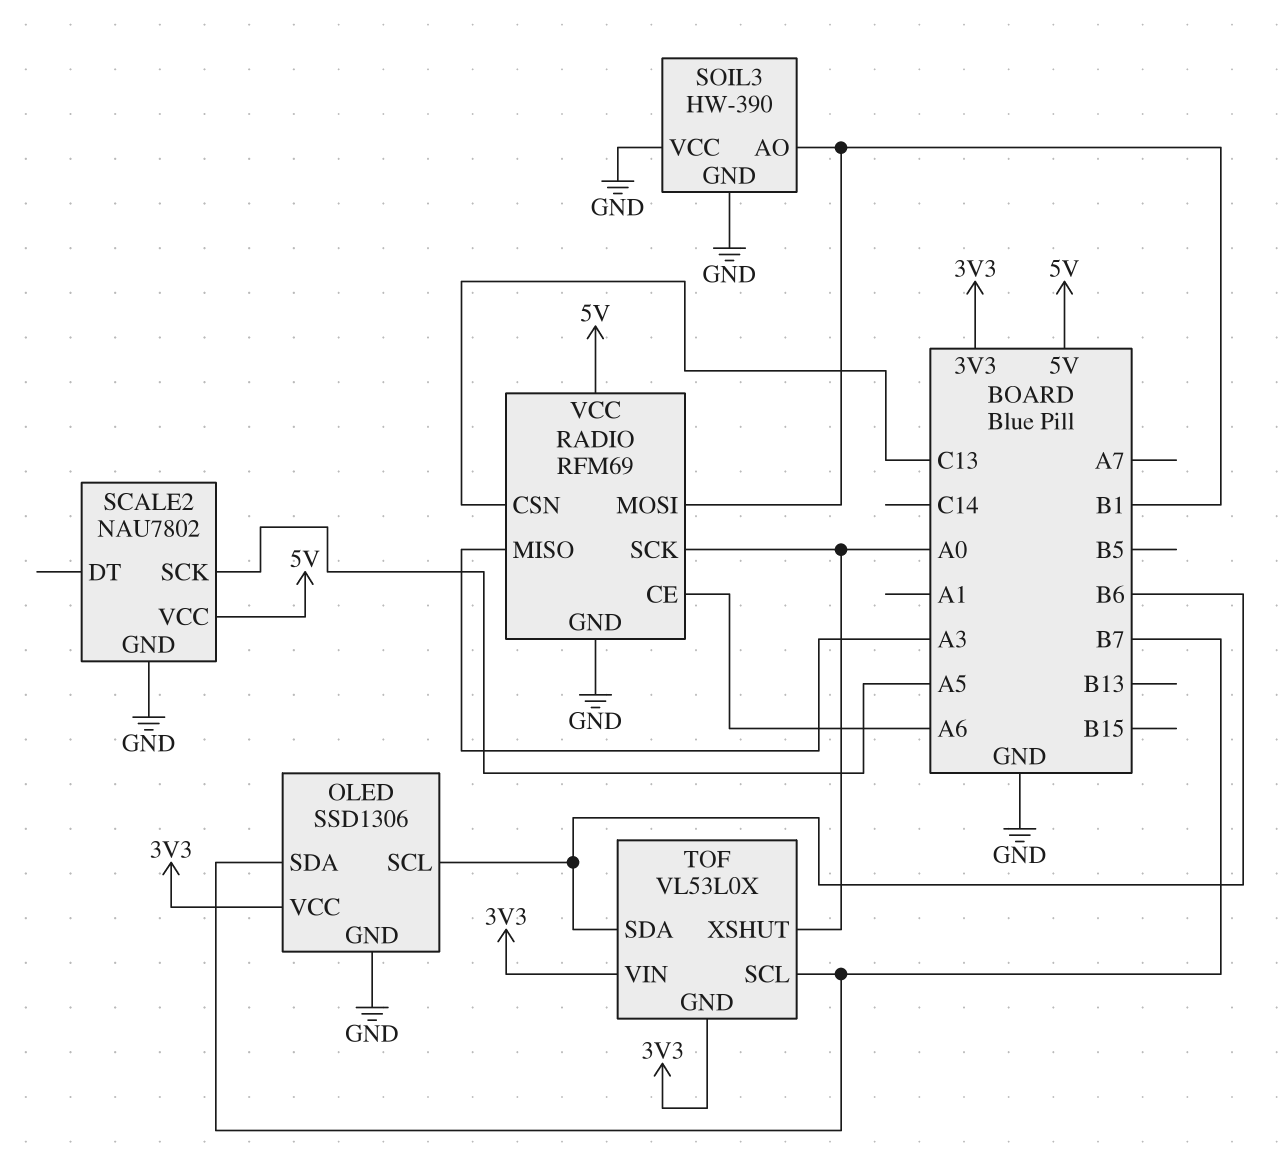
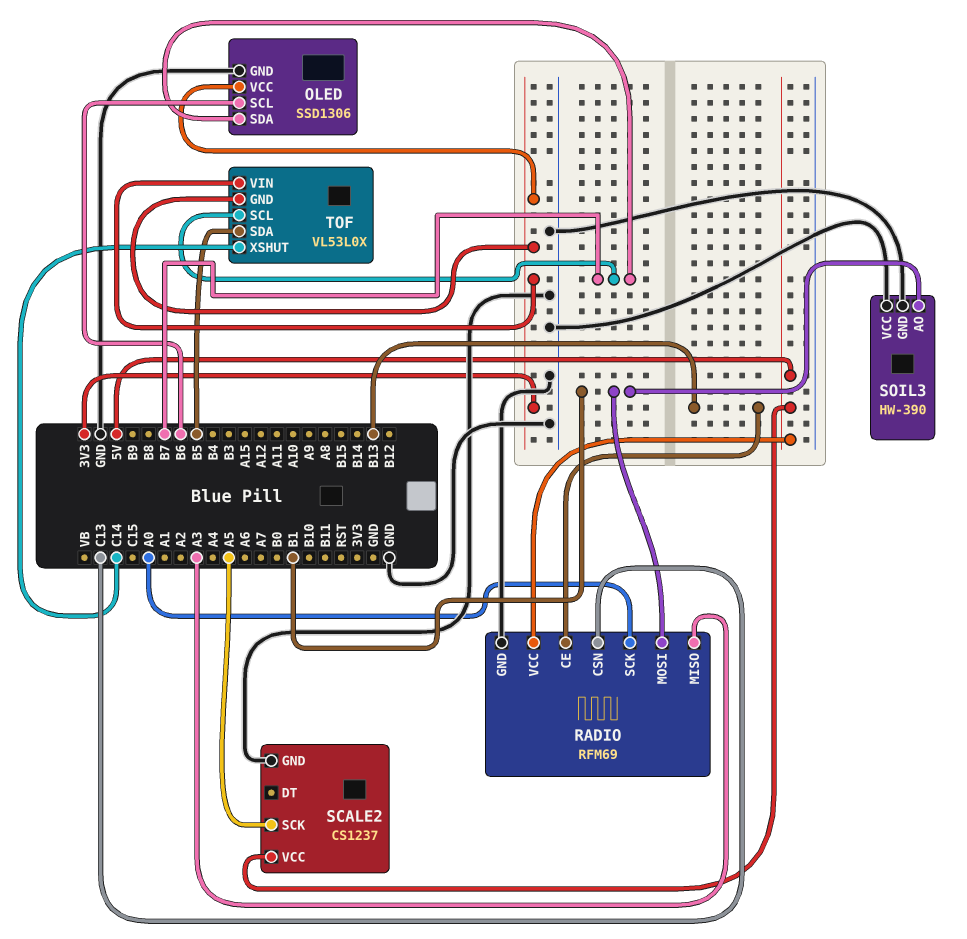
RADIO pin CE: A6 -> B13
SCALE2: NAU7802 -> CS1237
TOF pin SDA: B6 -> B5
TOF pin XSHUT: A0 -> C14

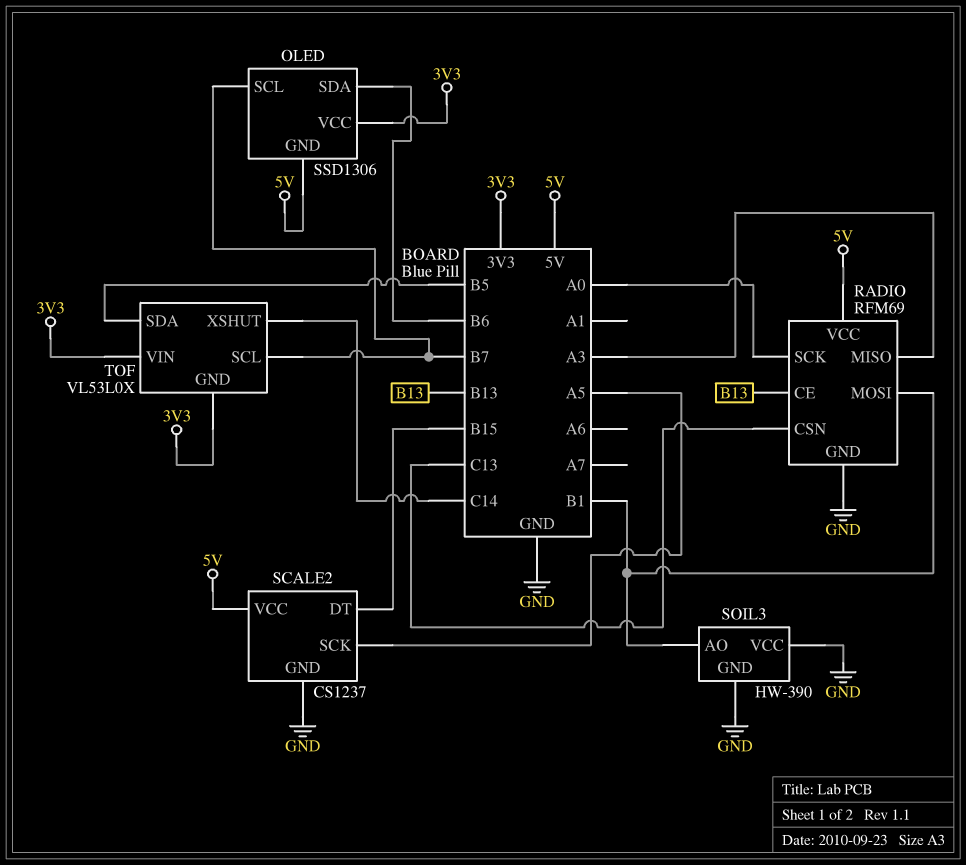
OLED pin GND: GND -> 5V
OLED pin SCL: B6 -> B7
OLED pin SDA: B7 -> B6
SCALE2 pin DT: none -> B15

